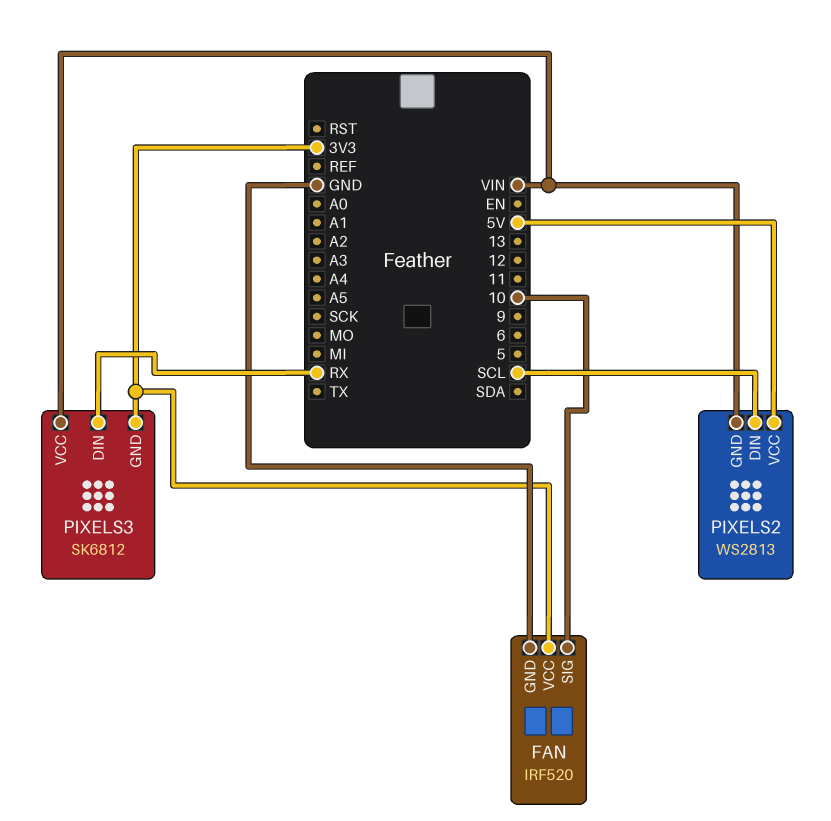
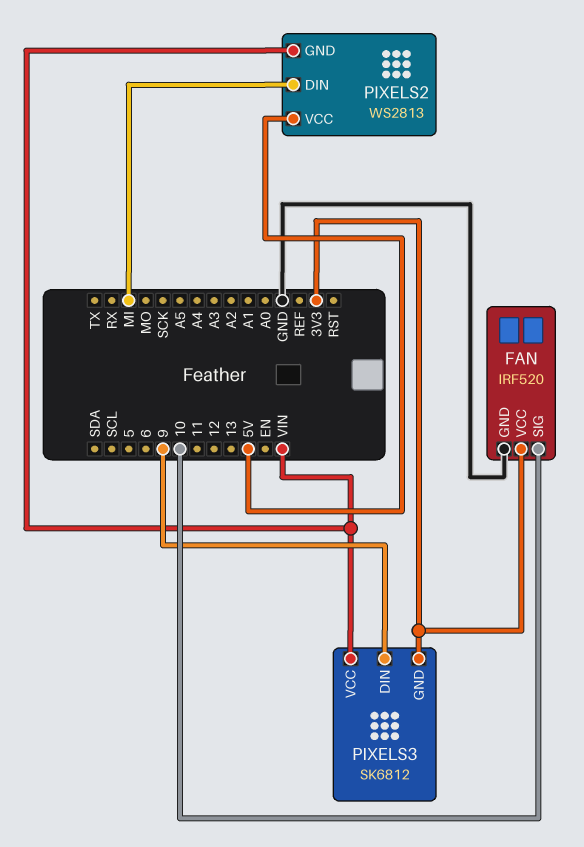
PIXELS2 pin DIN: SCL -> MI
PIXELS3 pin DIN: RX -> 9

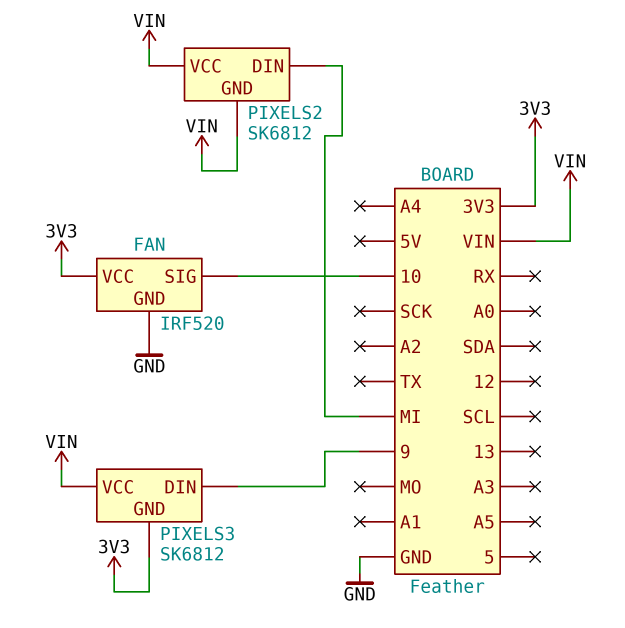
PIXELS2: WS2813 -> SK6812
PIXELS2 pin VCC: 5V -> VIN

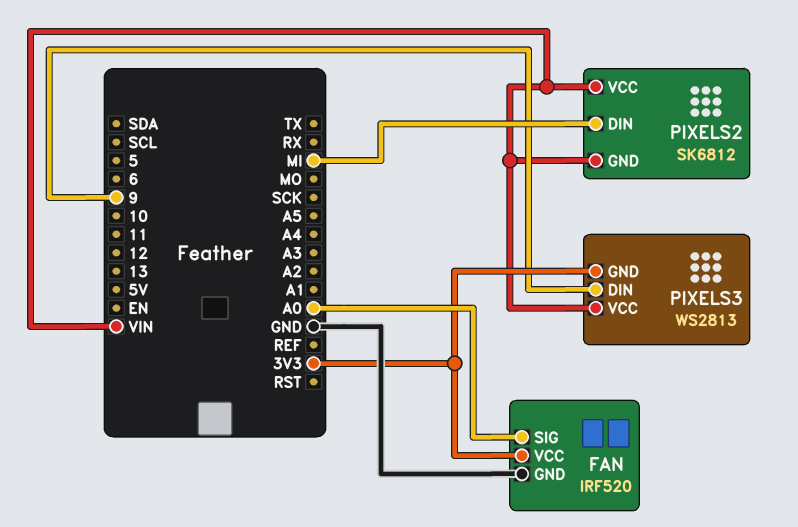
FAN pin SIG: 10 -> A0
PIXELS3: SK6812 -> WS2813

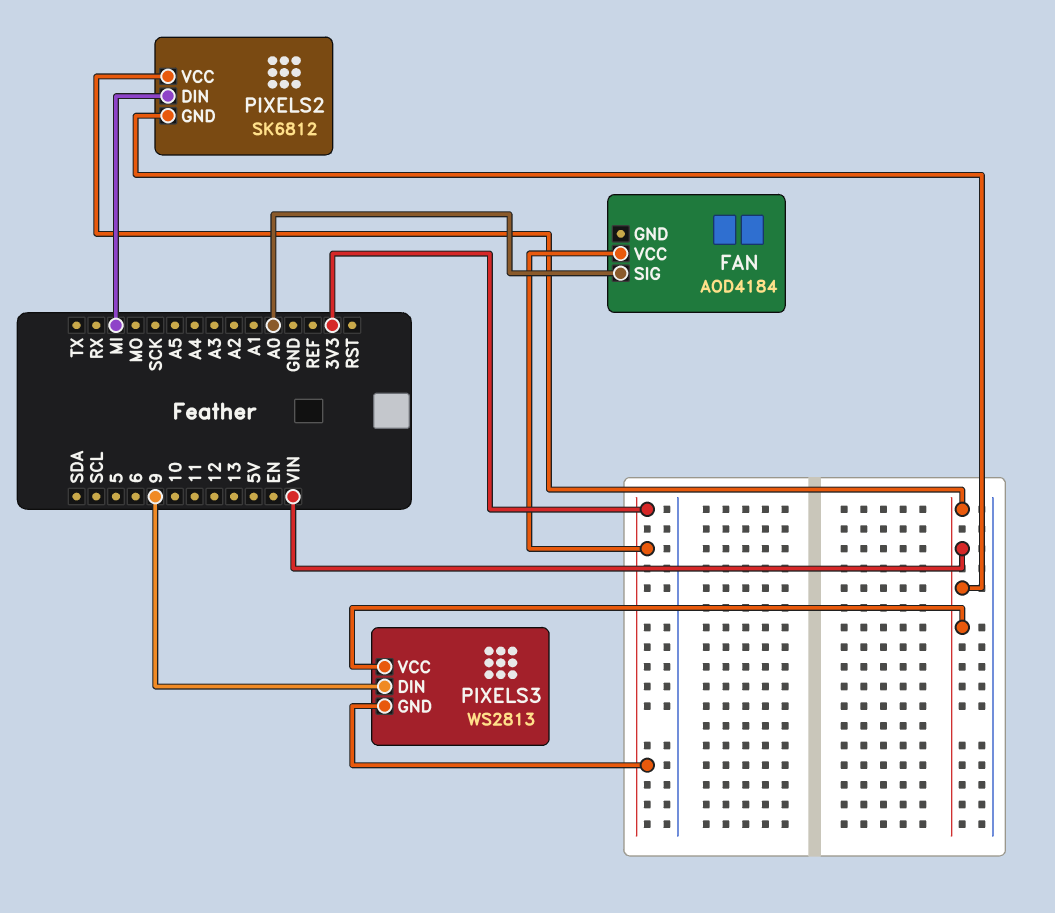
FAN: IRF520 -> AOD4184
FAN pin GND: GND -> none

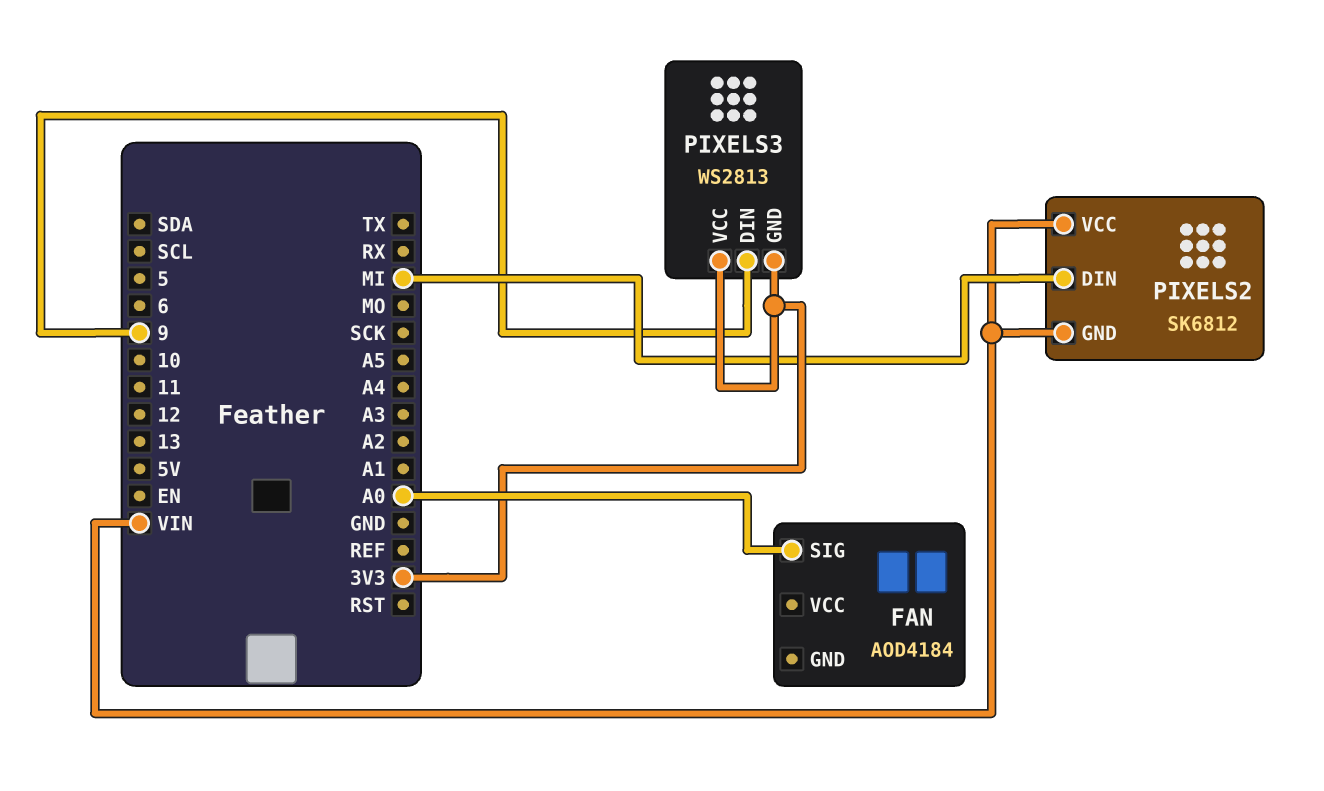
FAN pin VCC: 3V3 -> none
PIXELS3 pin VCC: VIN -> 3V3

